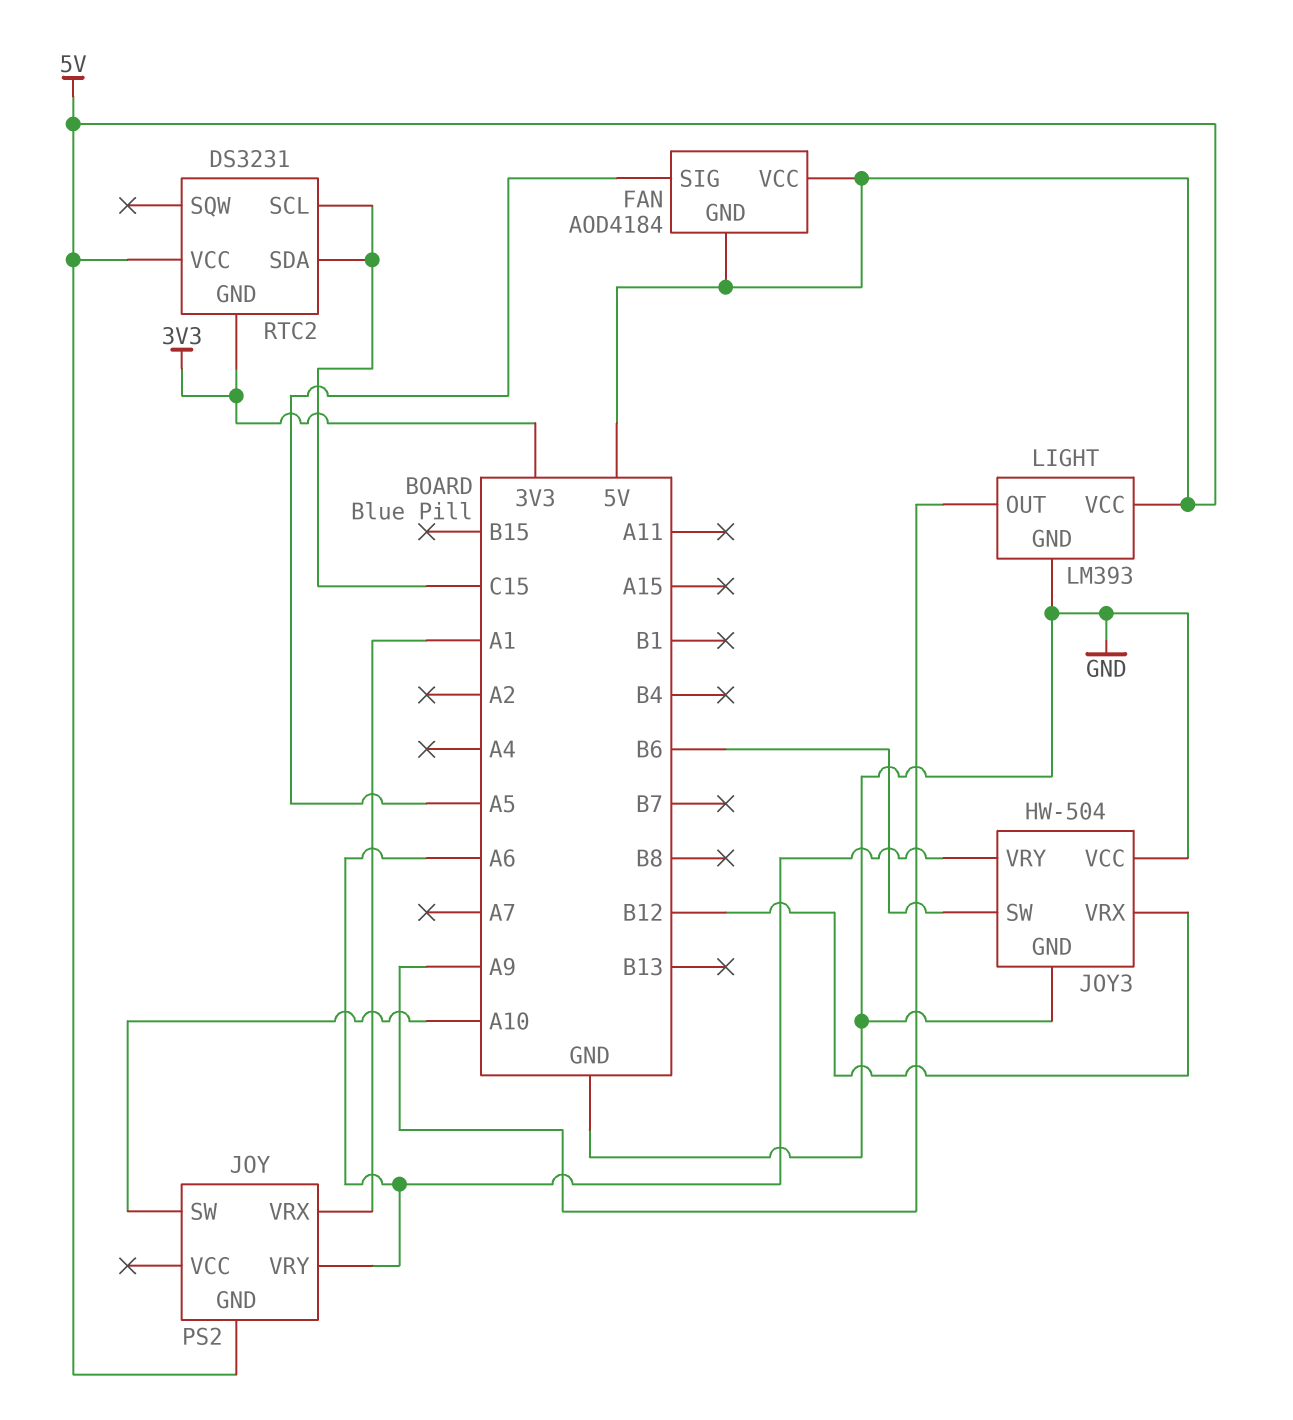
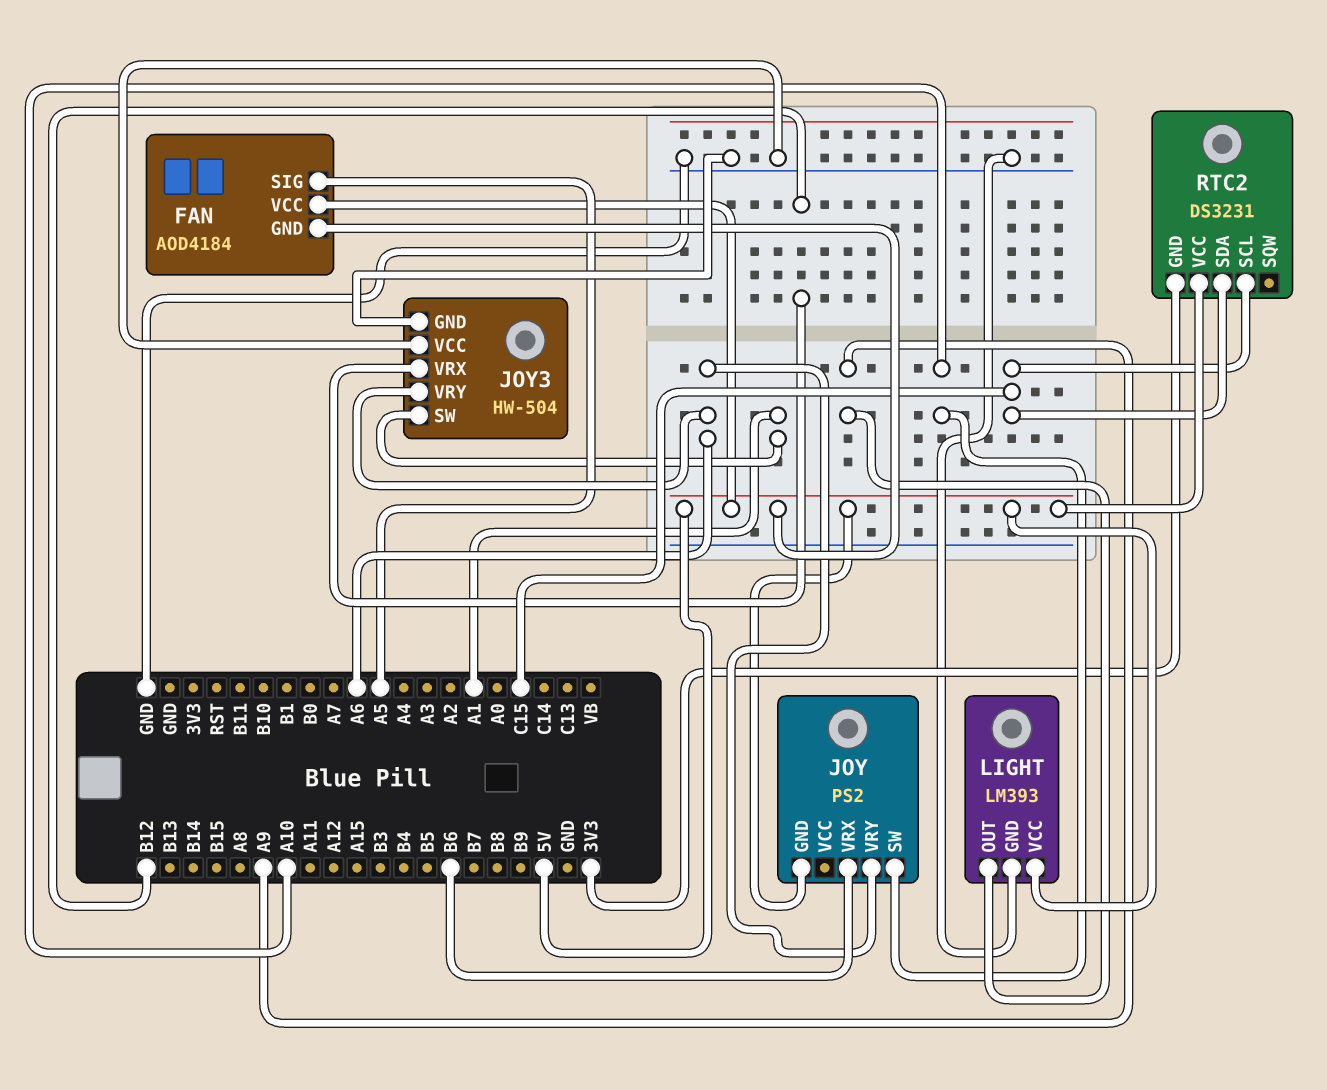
JOY pin VRX: A1 -> B6
JOY3 pin SW: B6 -> A1

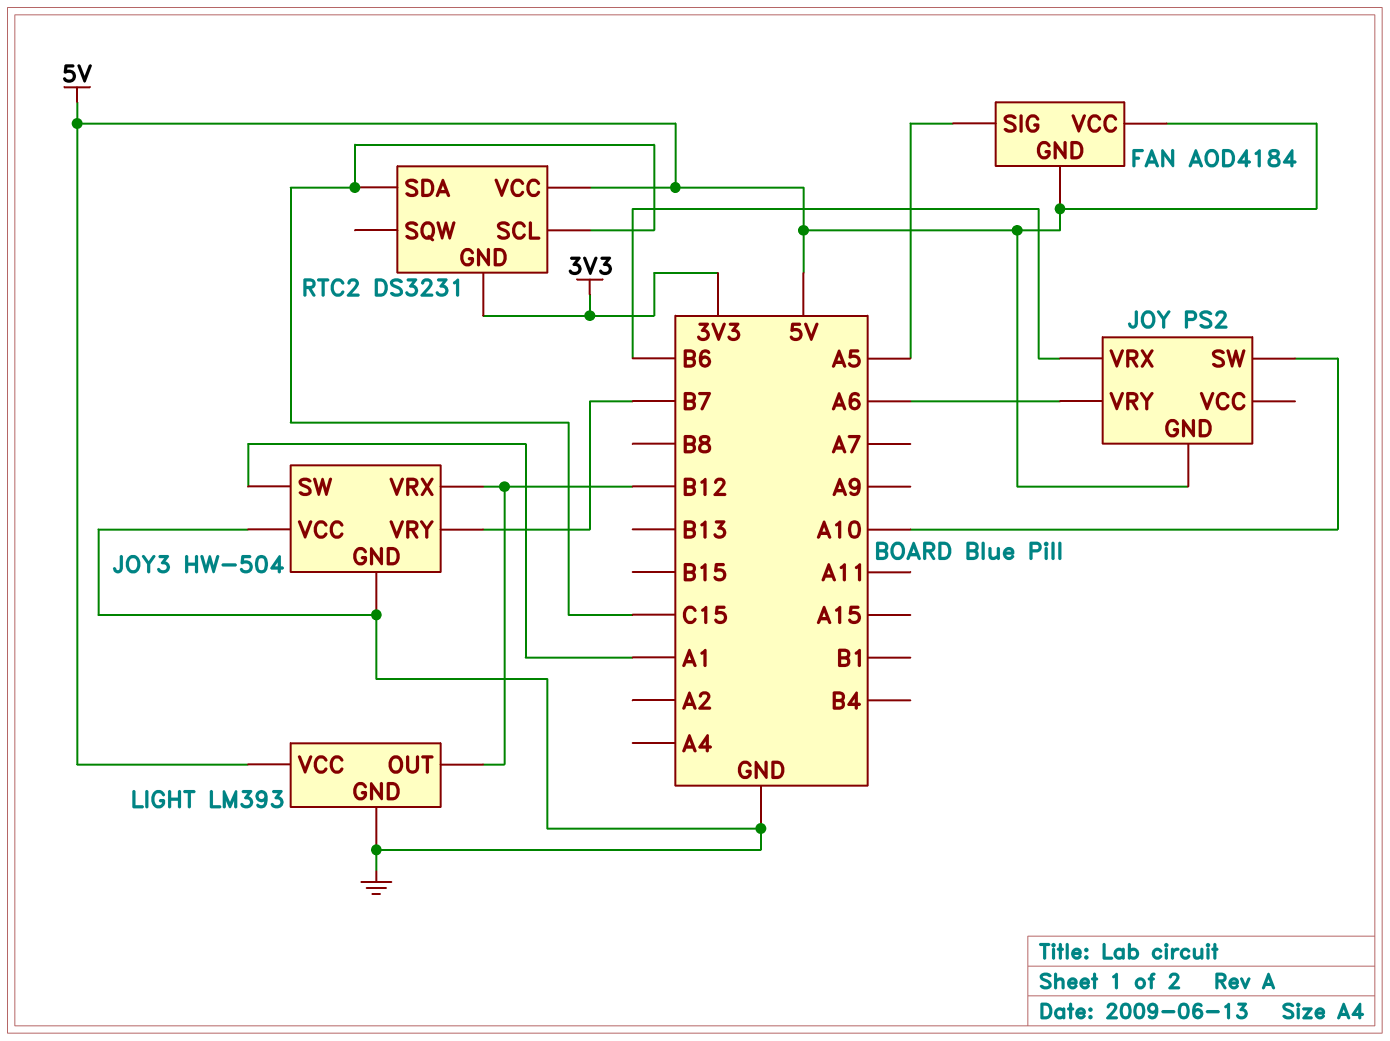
JOY3 pin VRY: A6 -> B7
LIGHT pin OUT: A9 -> B12

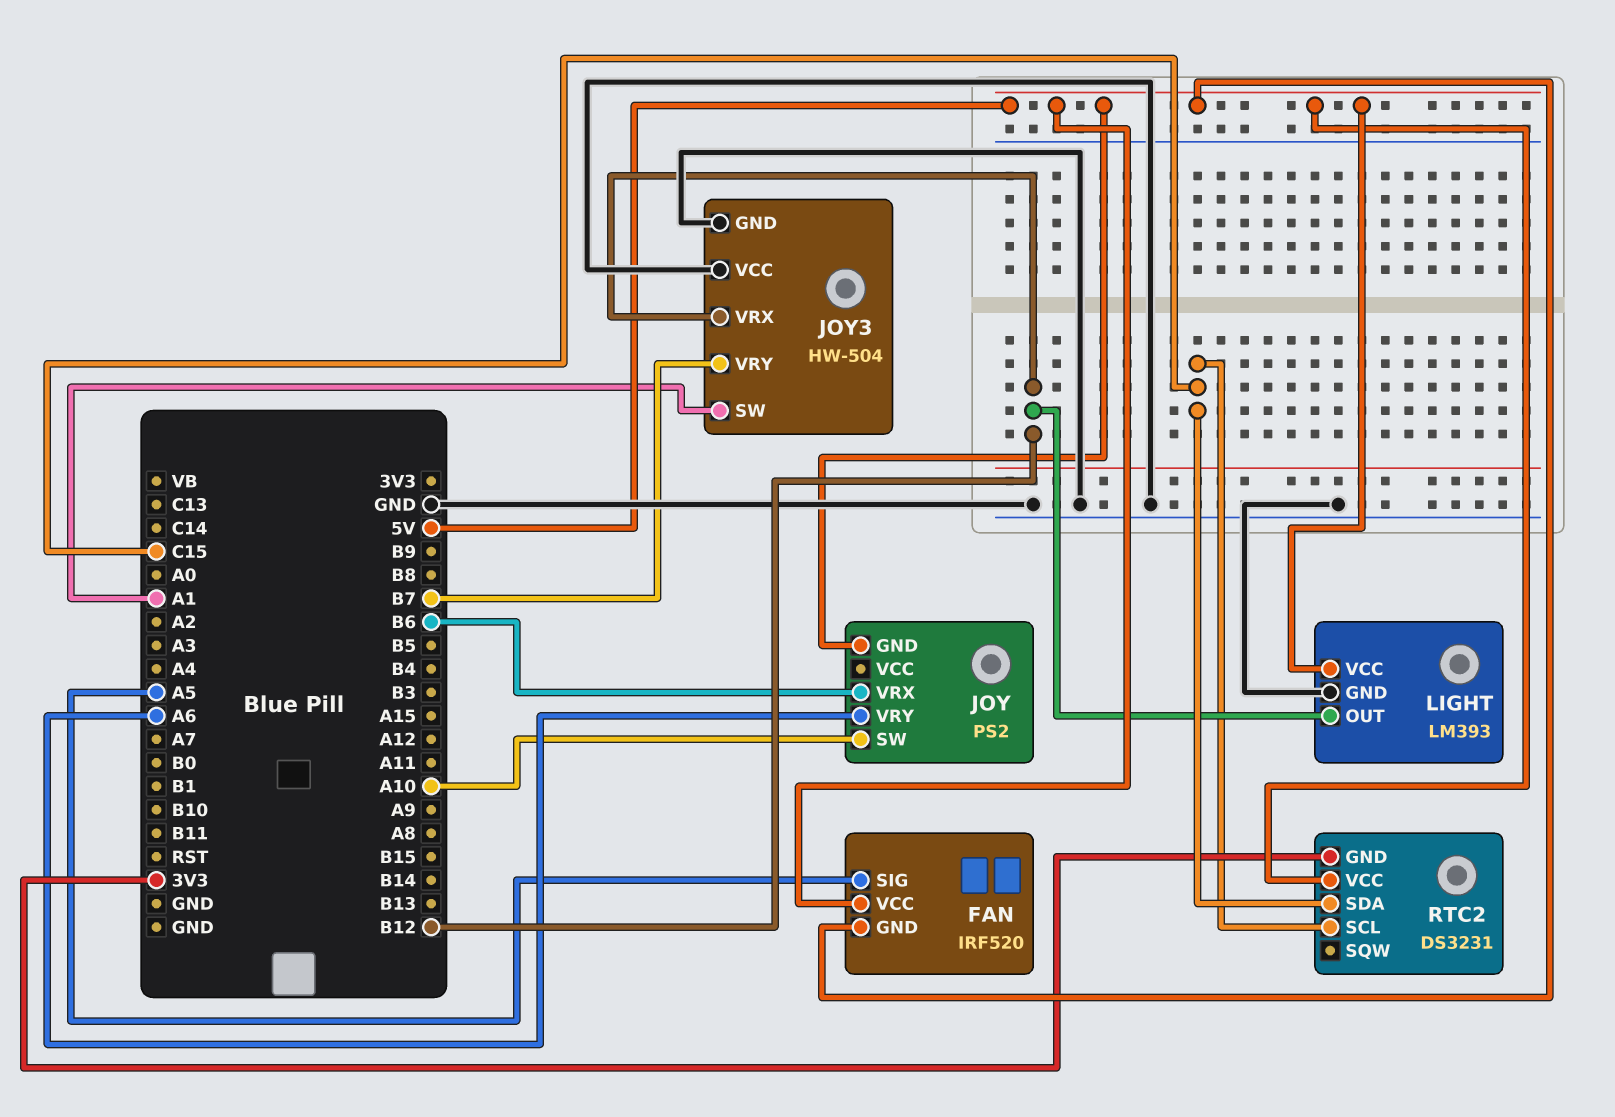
FAN: AOD4184 -> IRF520

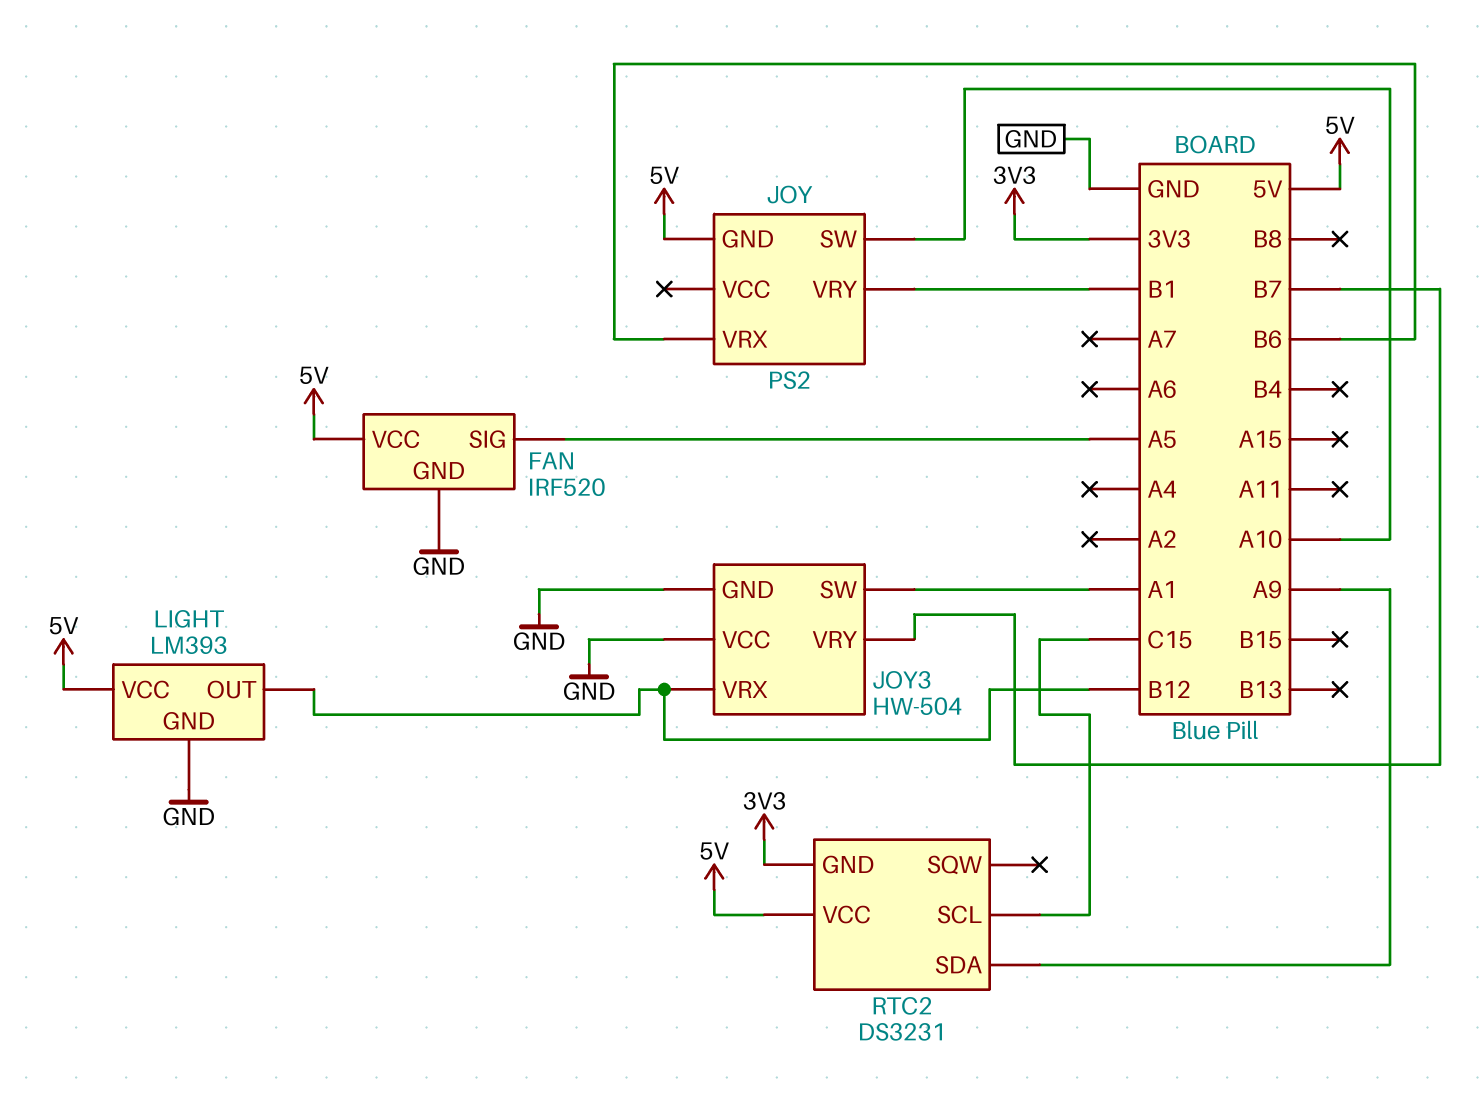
FAN pin GND: 5V -> GND
JOY pin VRY: A6 -> B1
RTC2 pin SDA: C15 -> A9

